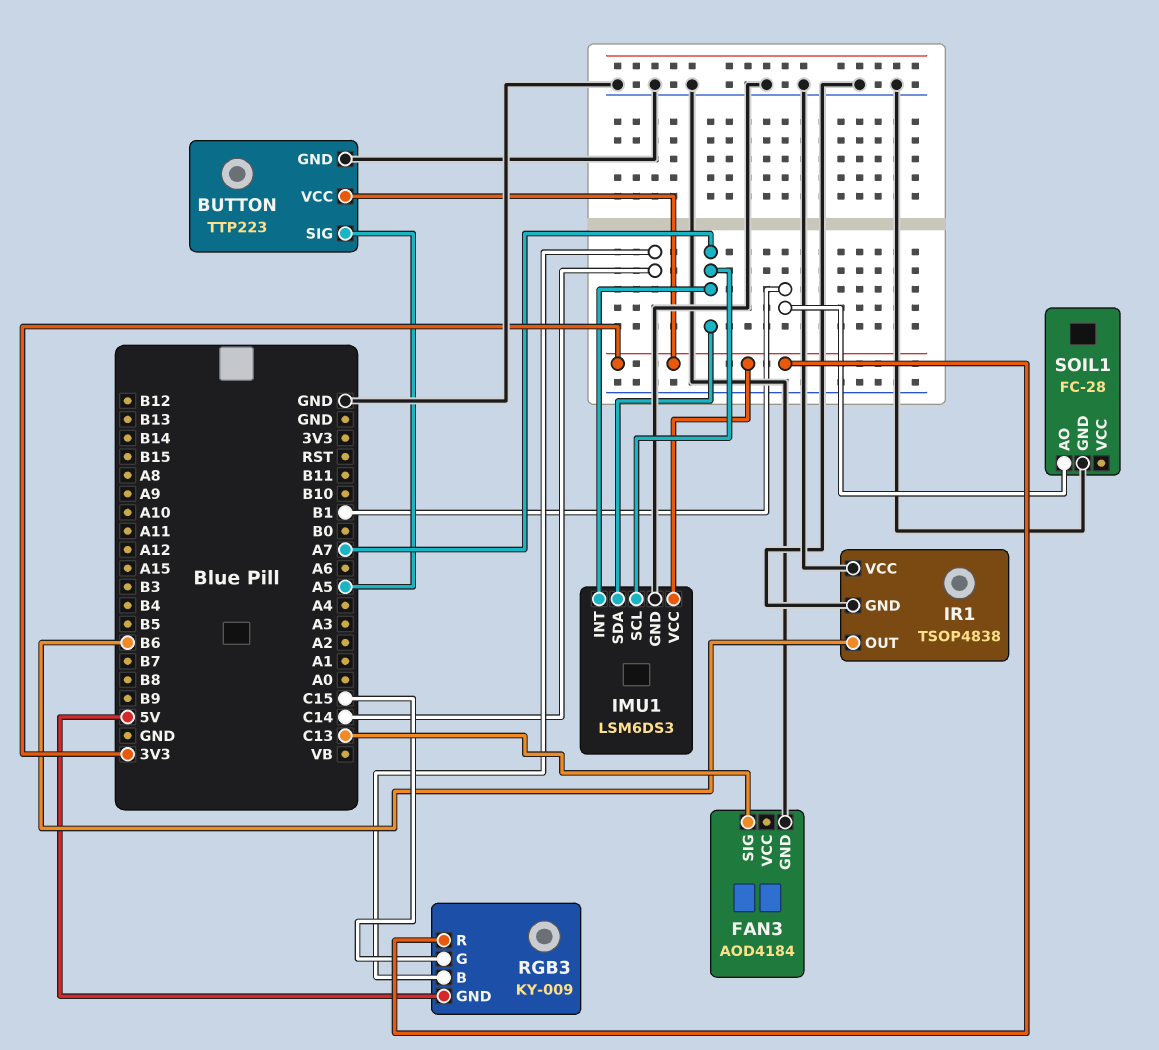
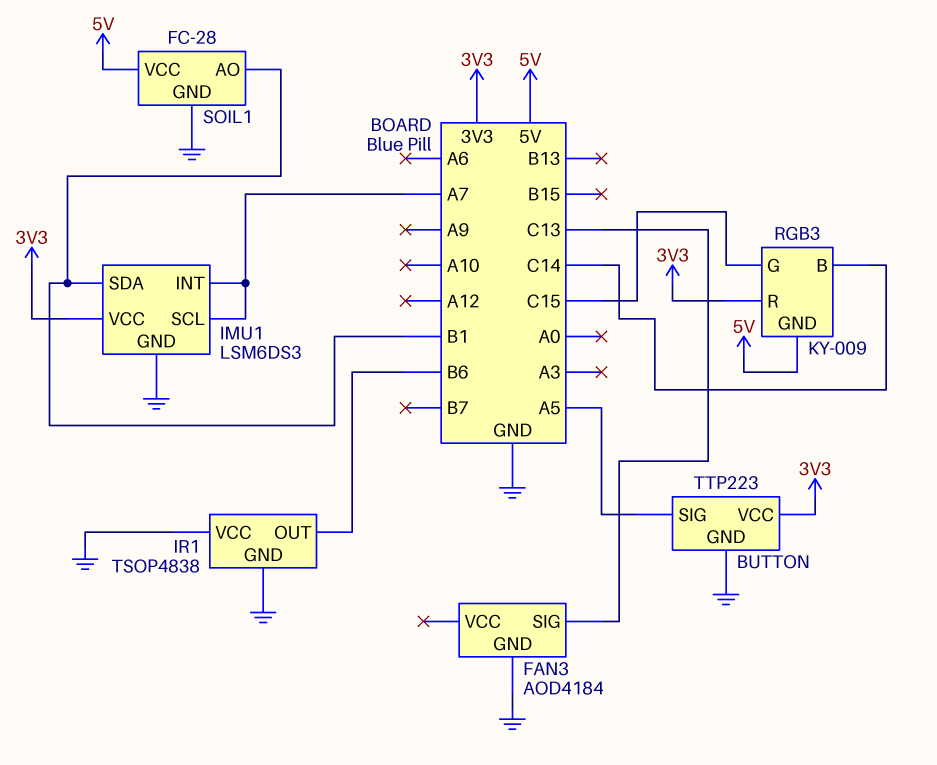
IMU1 pin SDA: A7 -> B1
SOIL1 pin VCC: none -> 5V

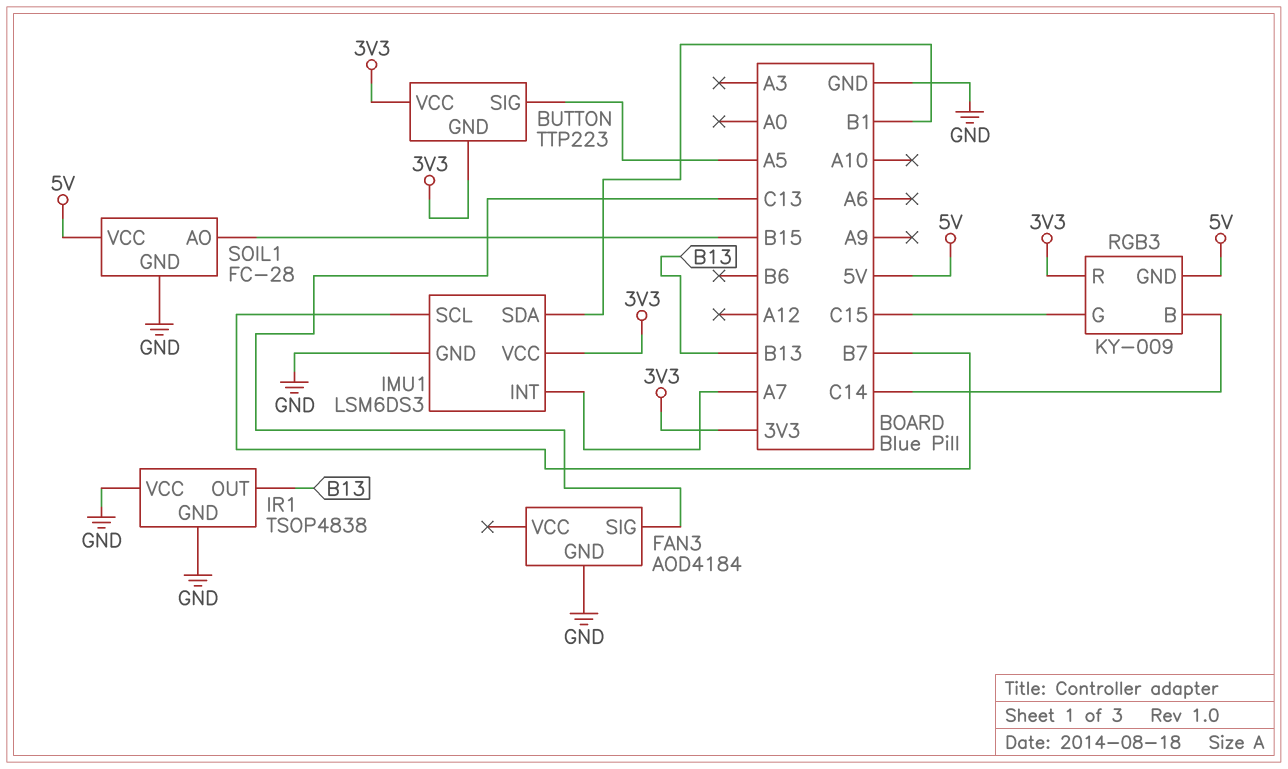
BUTTON pin GND: GND -> 3V3
IMU1 pin SCL: A7 -> B7
IR1 pin OUT: B6 -> B13
SOIL1 pin AO: B1 -> B15

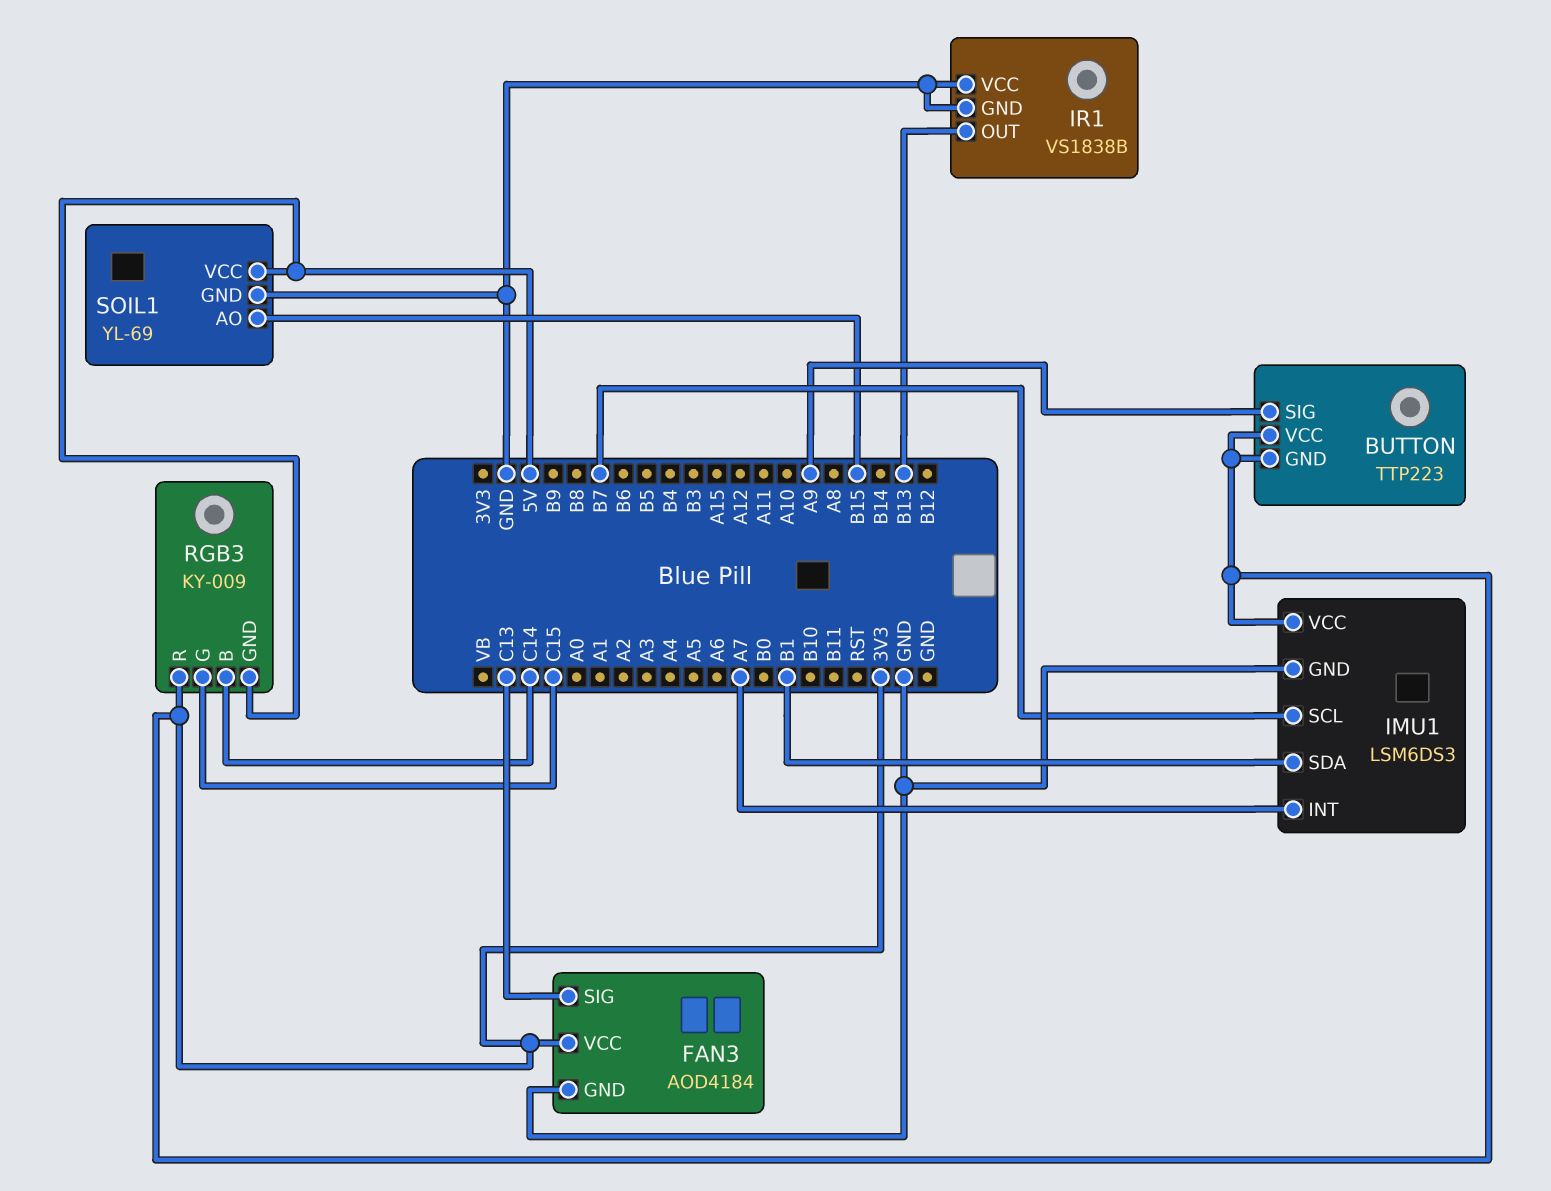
BUTTON pin SIG: A5 -> A9
FAN3 pin VCC: none -> 3V3
IR1: TSOP4838 -> VS1838B
SOIL1: FC-28 -> YL-69

